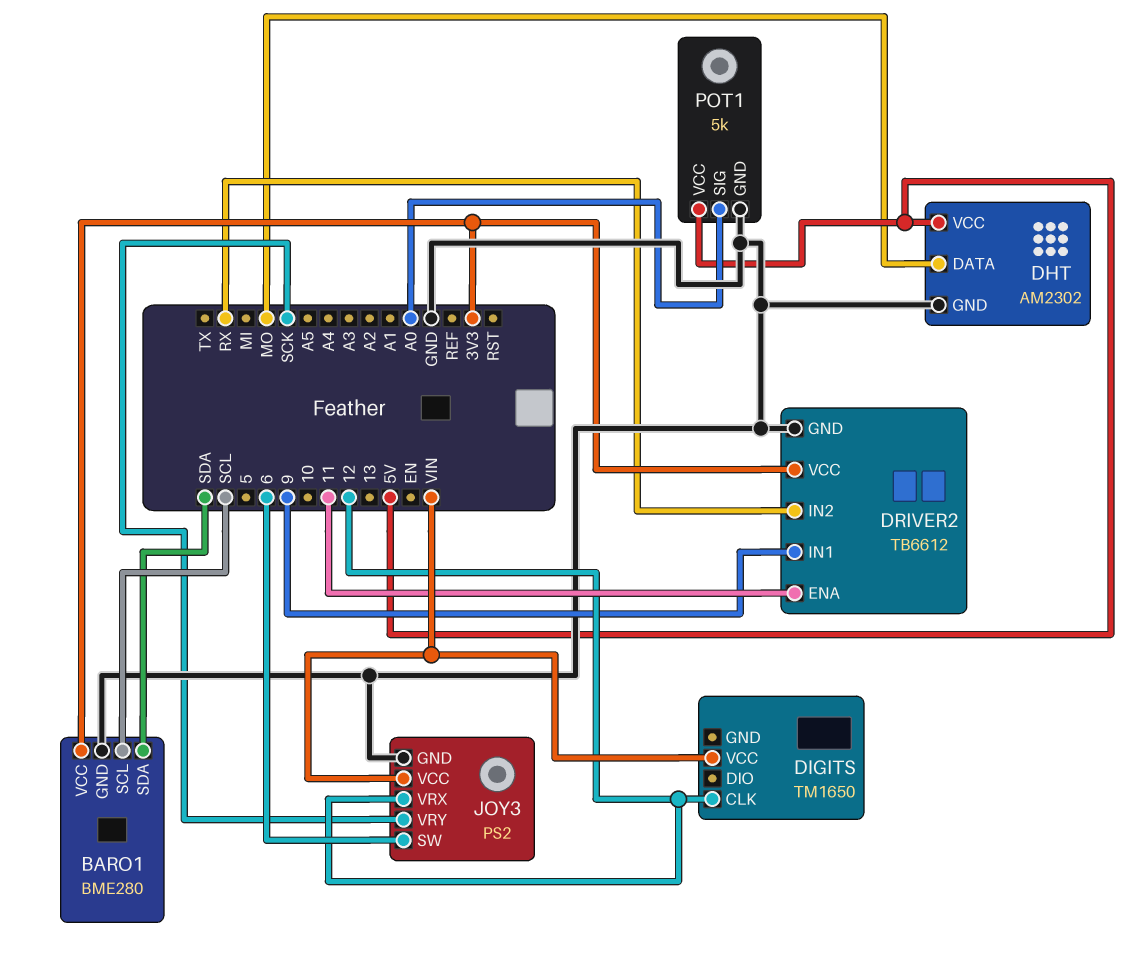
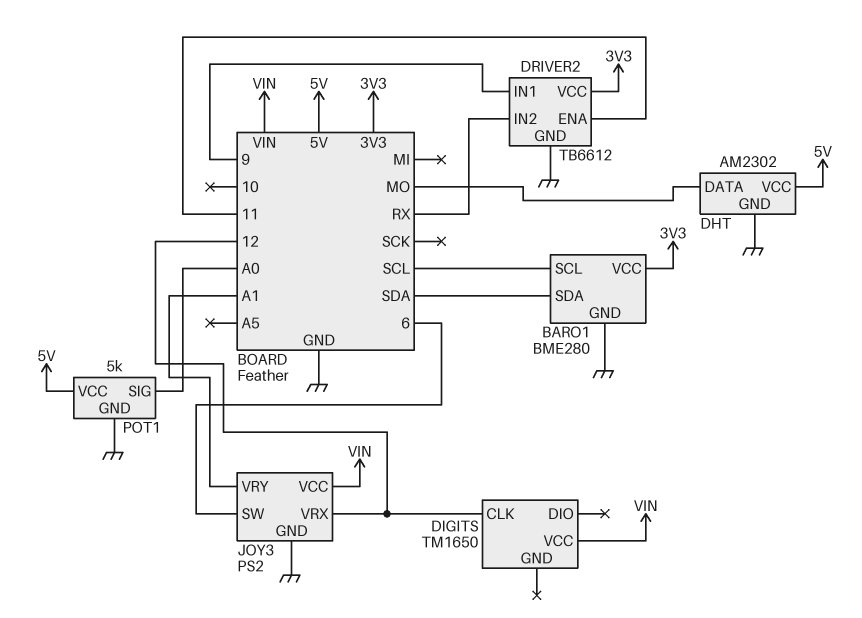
JOY3 pin VRY: SCK -> A1

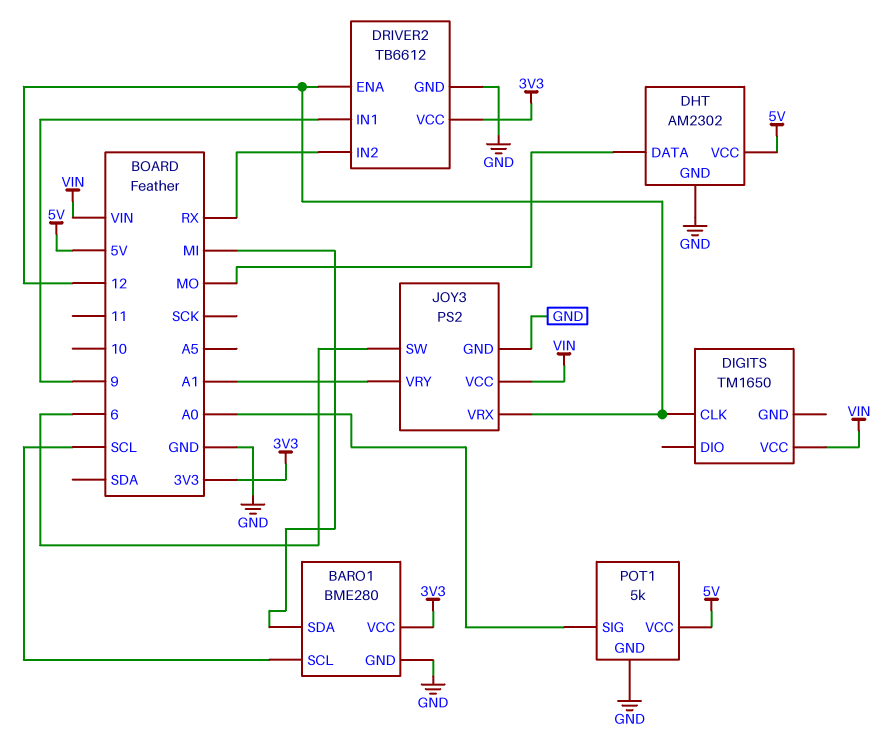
BARO1 pin SDA: SDA -> MI
DRIVER2 pin ENA: 11 -> 12

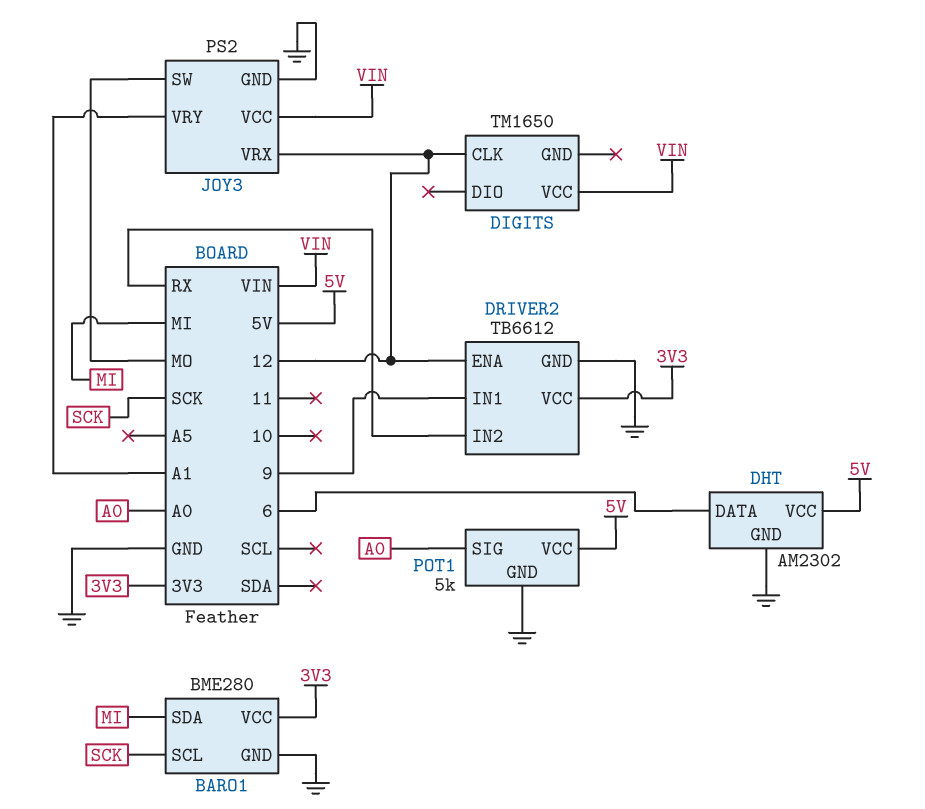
BARO1 pin SCL: SCL -> SCK
DHT pin DATA: MO -> 6
JOY3 pin SW: 6 -> MO

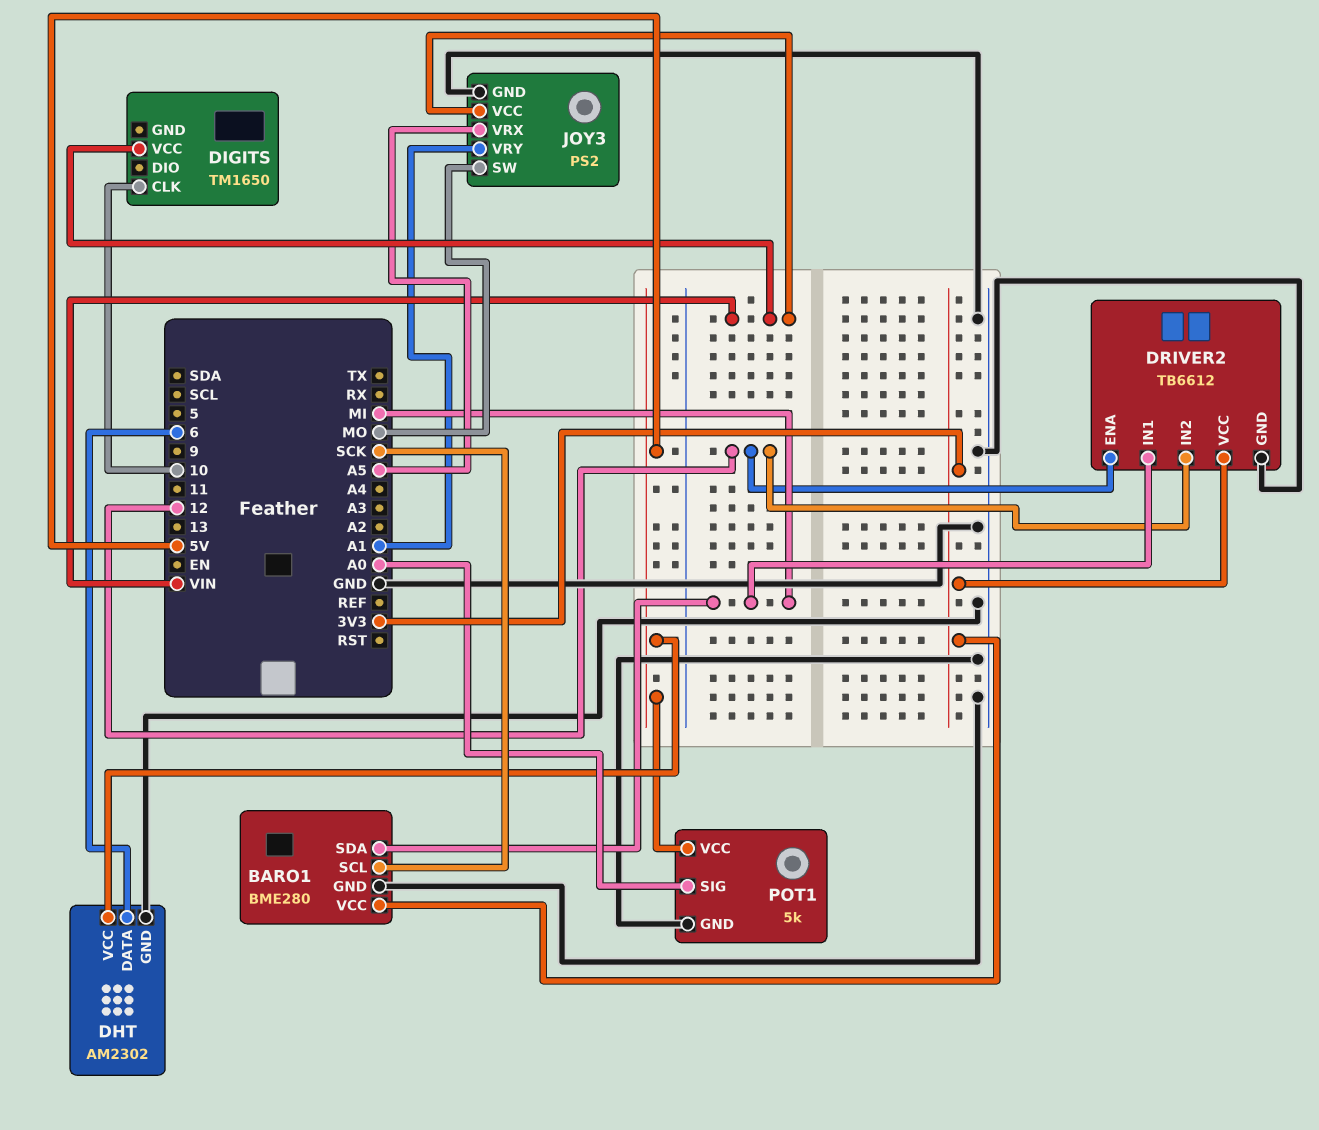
DIGITS pin CLK: 12 -> 10
DRIVER2 pin IN1: 9 -> MI
DRIVER2 pin IN2: RX -> 12
JOY3 pin VRX: 12 -> A5

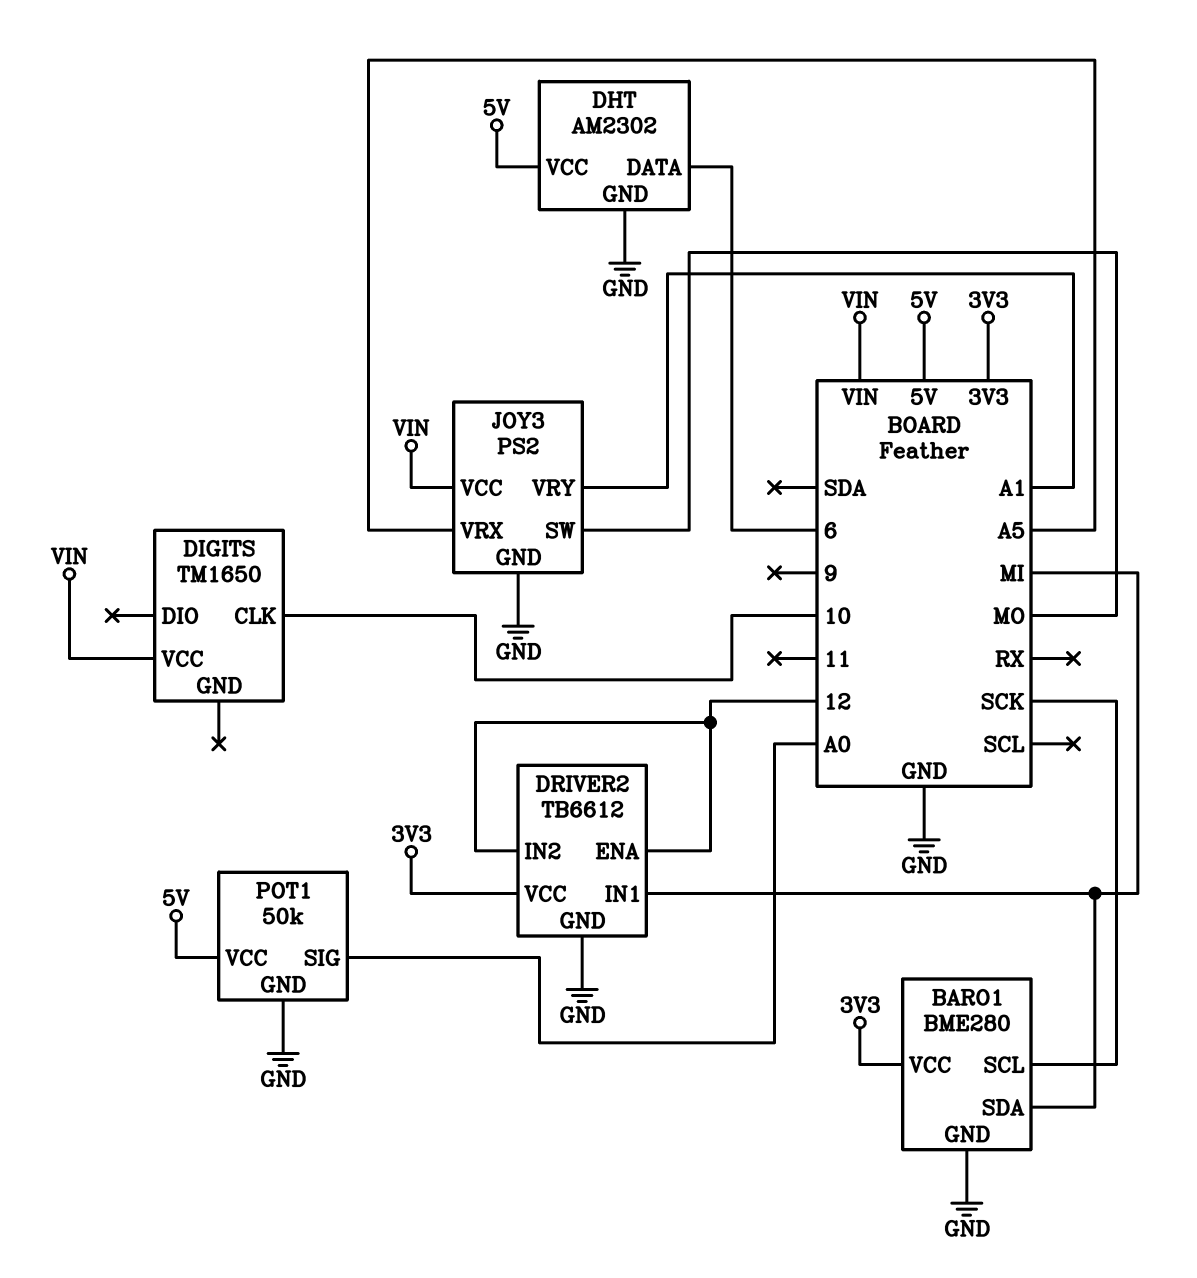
POT1: 5k -> 50k

